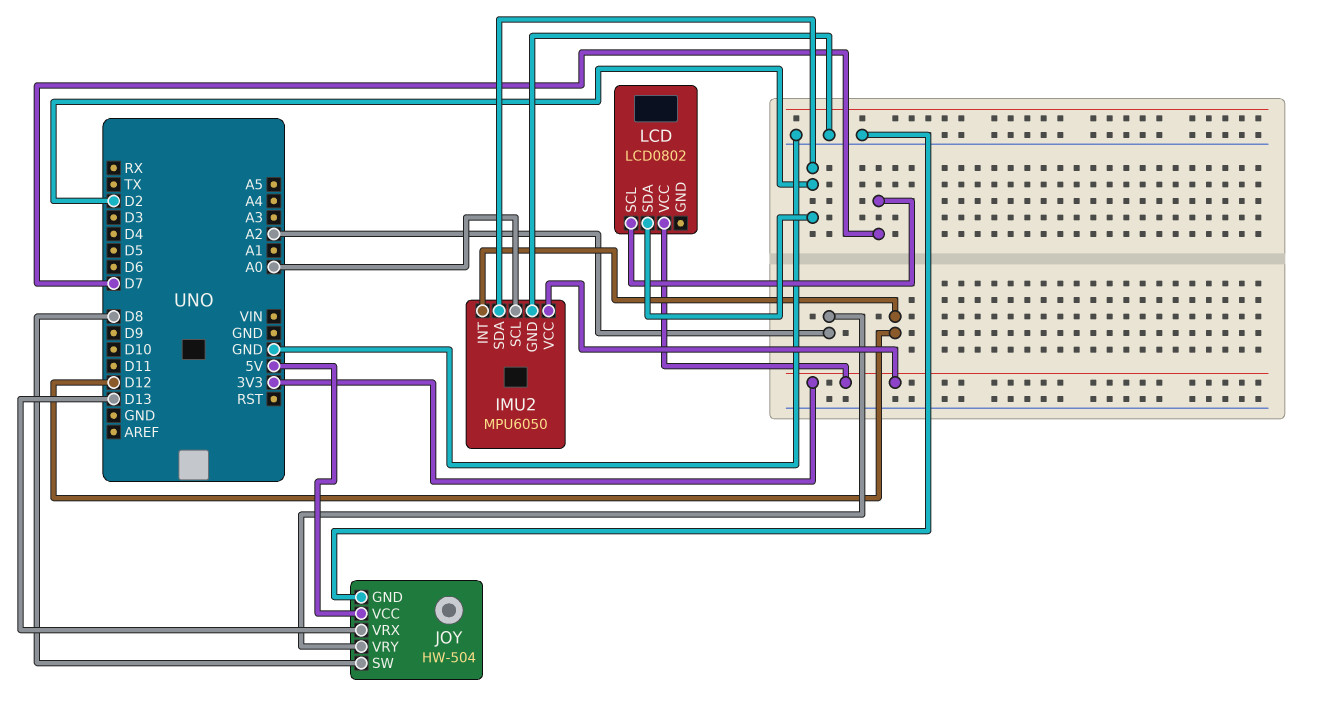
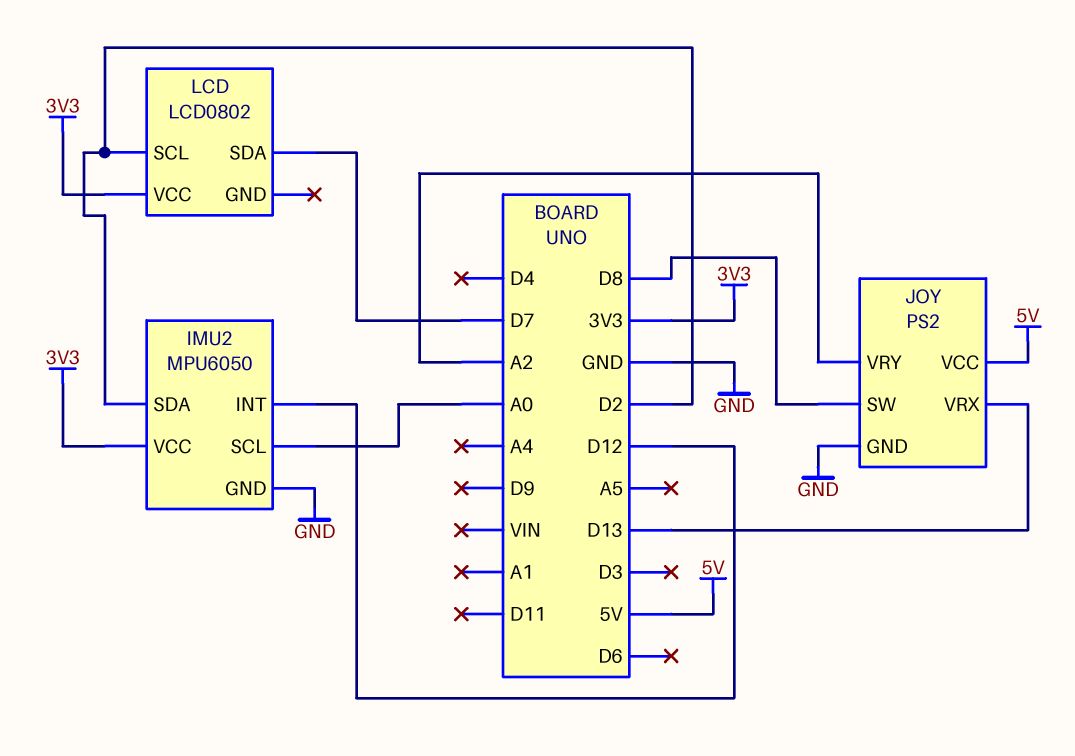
JOY: HW-504 -> PS2
LCD pin SCL: D7 -> D2
LCD pin SDA: D2 -> D7

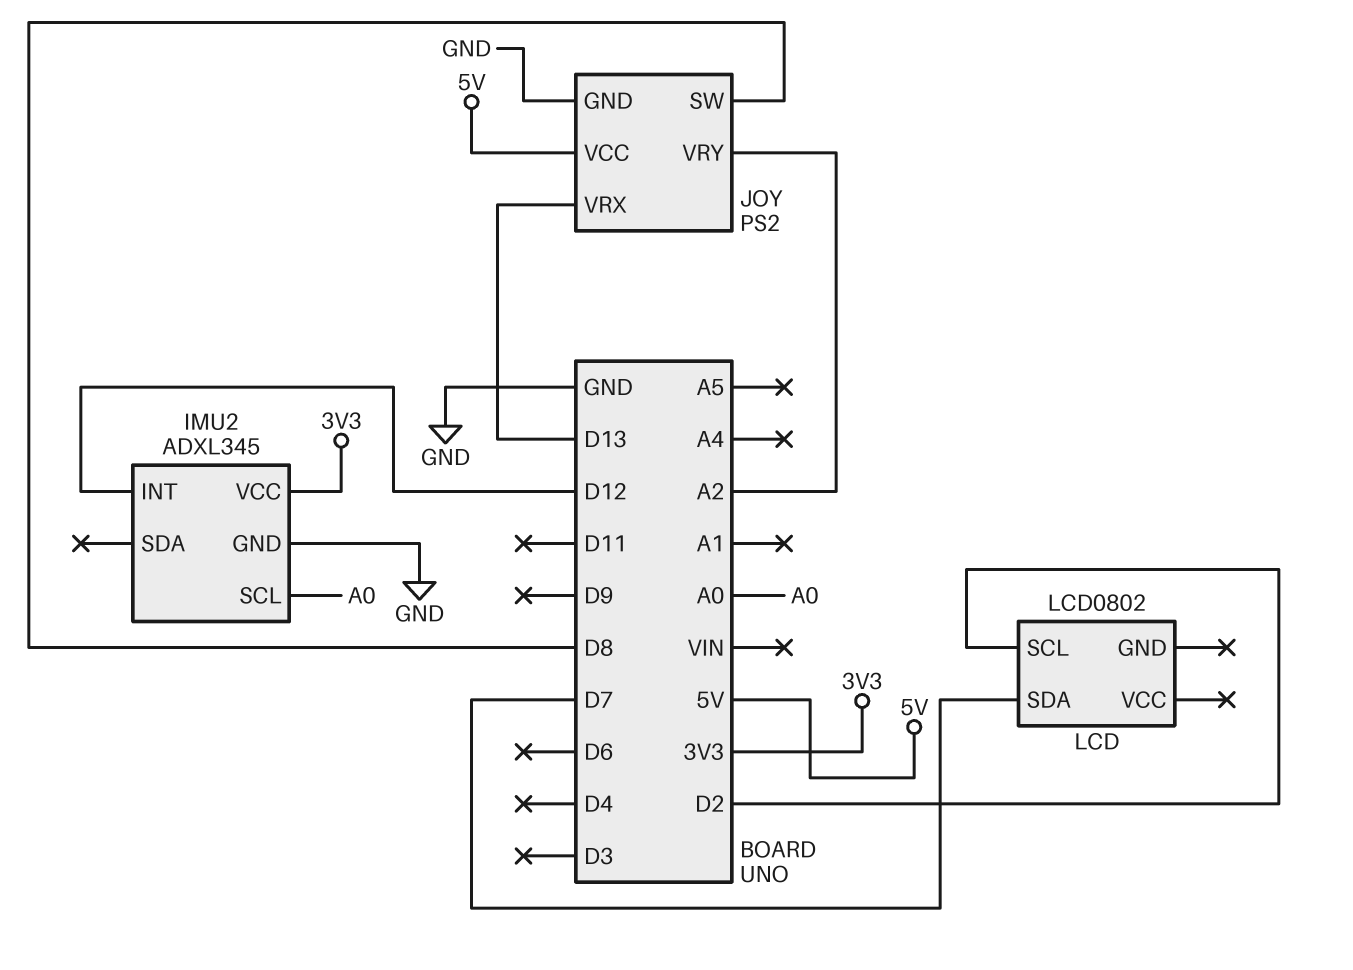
IMU2: MPU6050 -> ADXL345
IMU2 pin SDA: D2 -> none
LCD pin VCC: 3V3 -> none

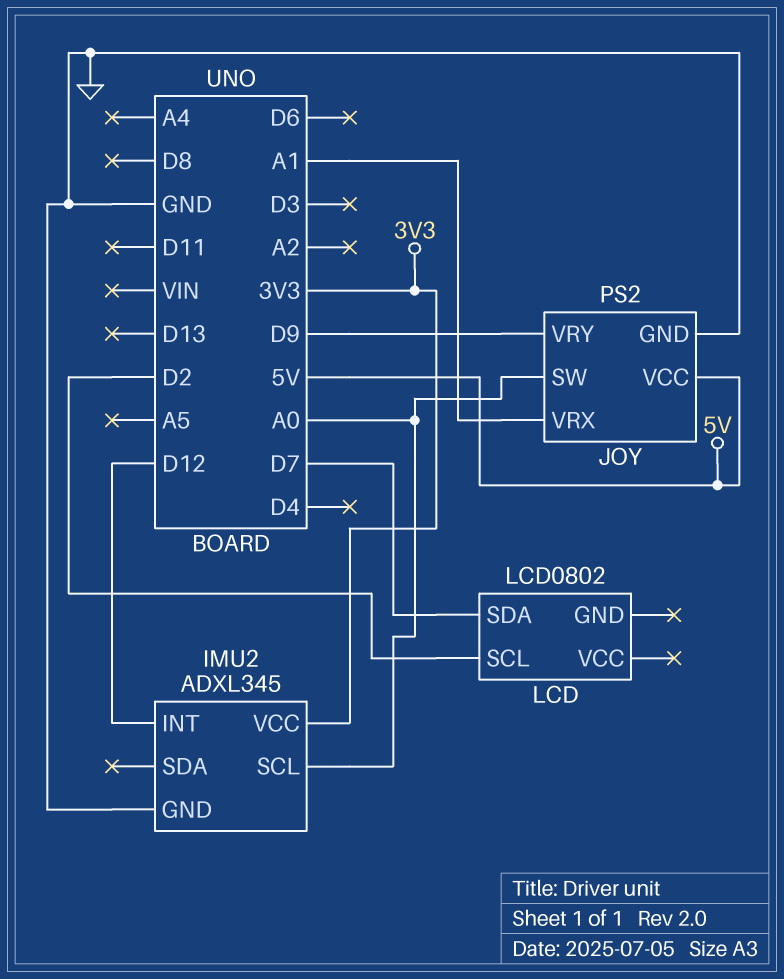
JOY pin SW: D8 -> A0
JOY pin VRX: D13 -> A1
JOY pin VRY: A2 -> D9

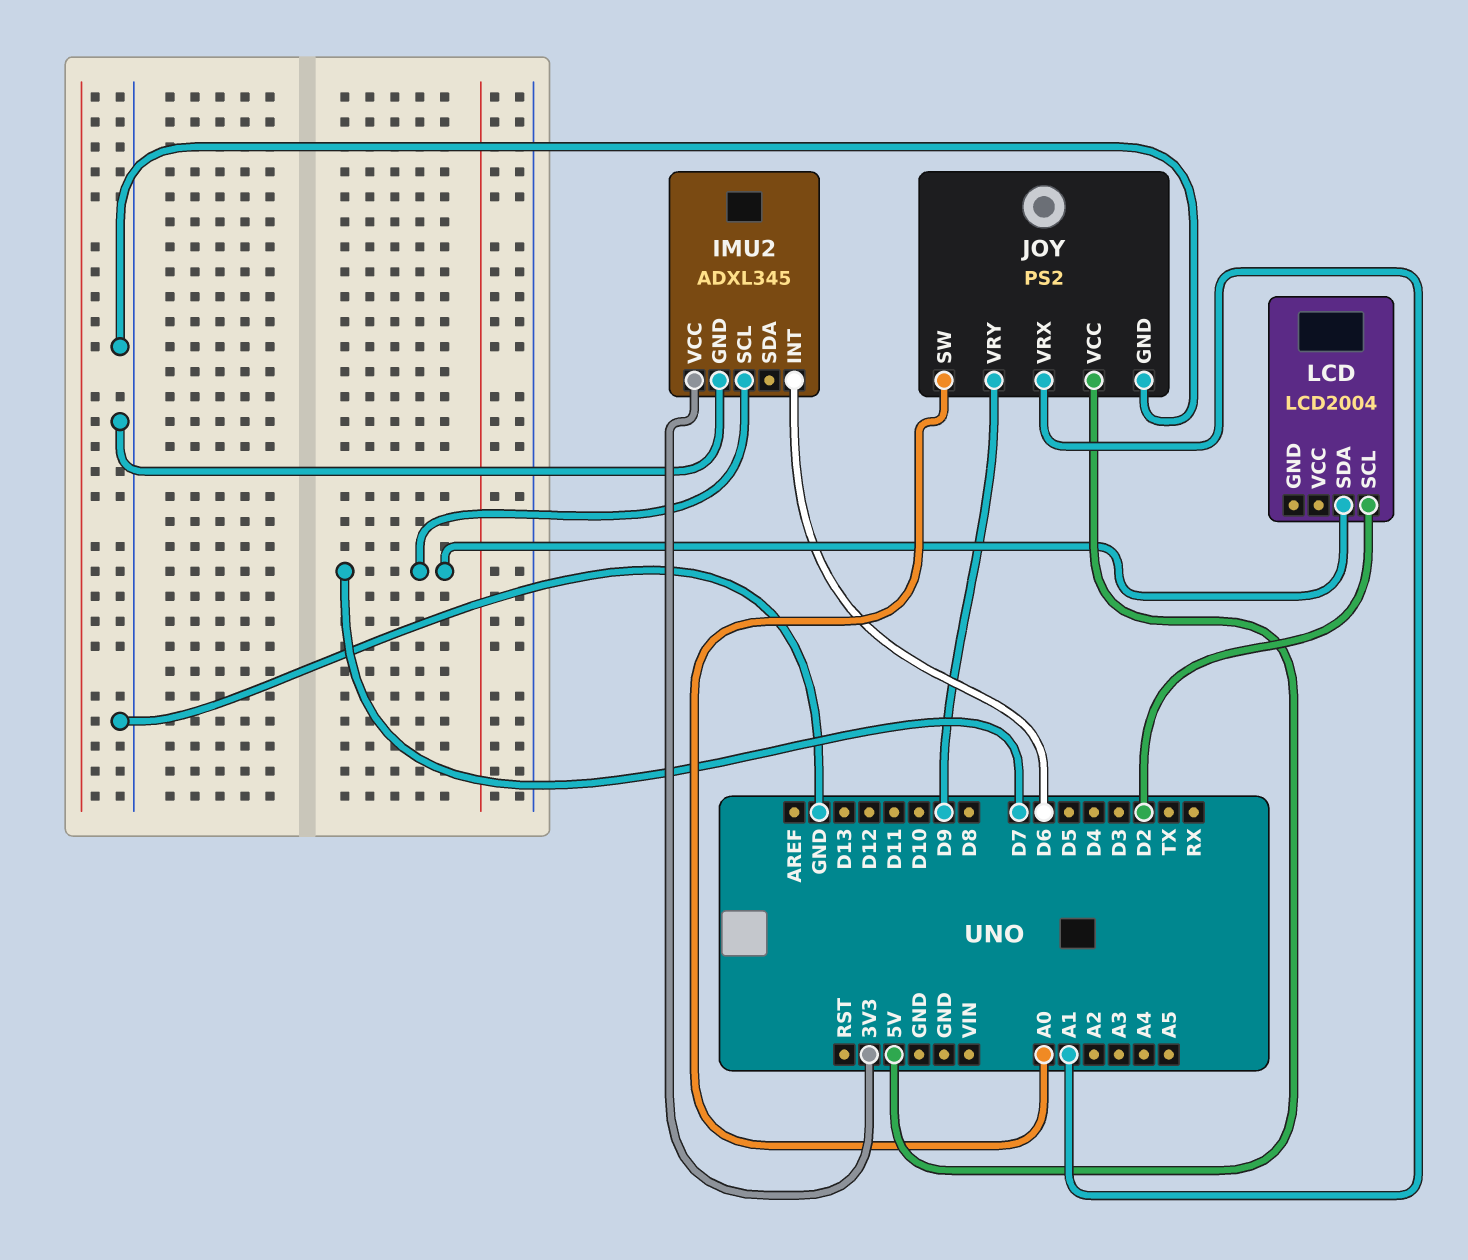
IMU2 pin INT: D12 -> D6
IMU2 pin SCL: A0 -> D7
LCD: LCD0802 -> LCD2004

